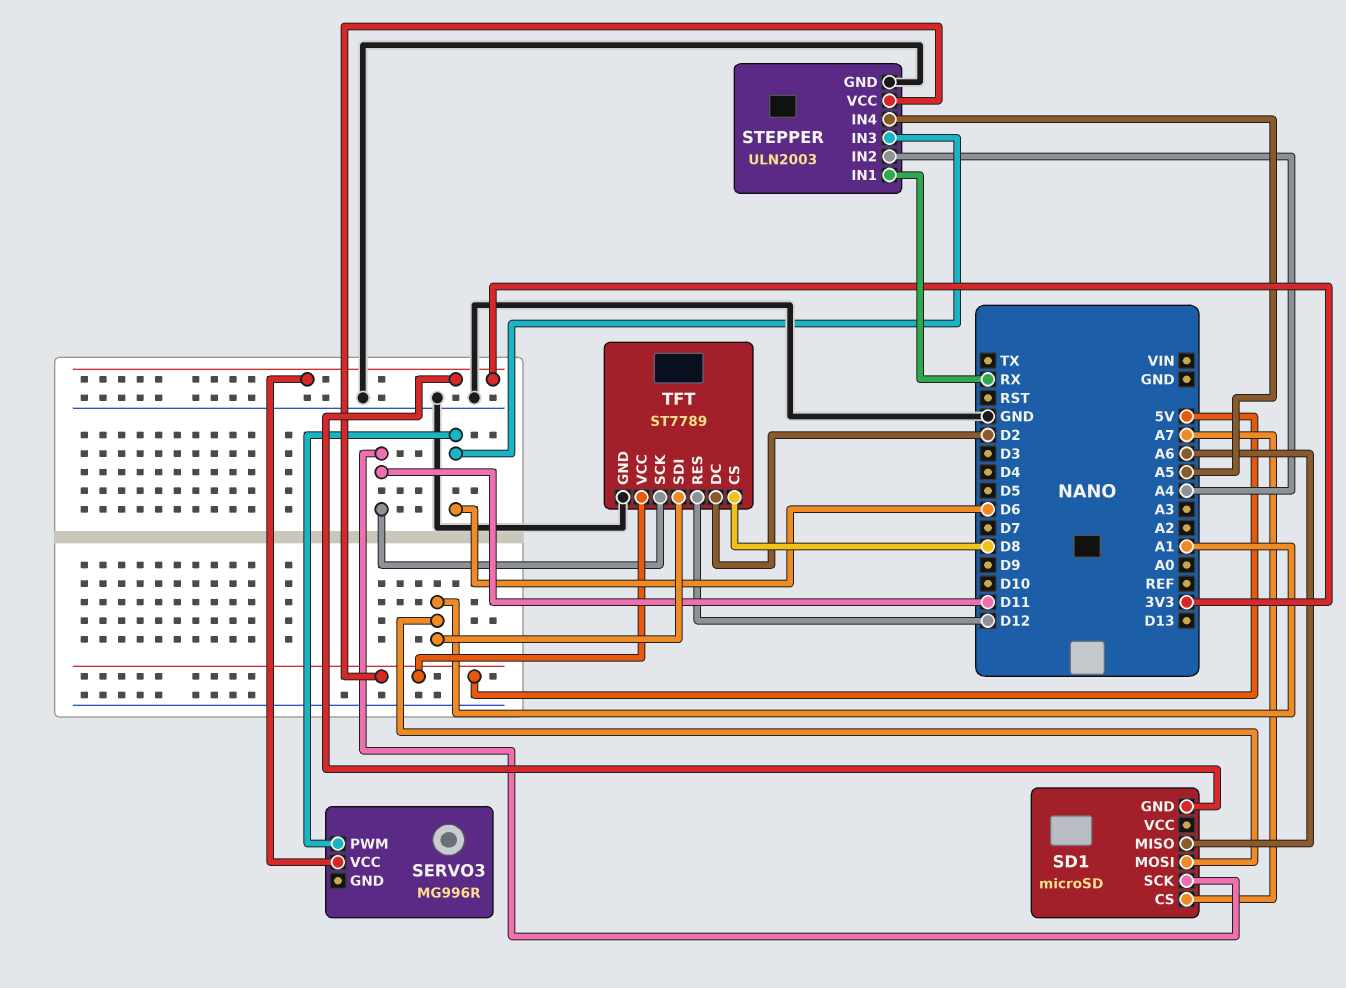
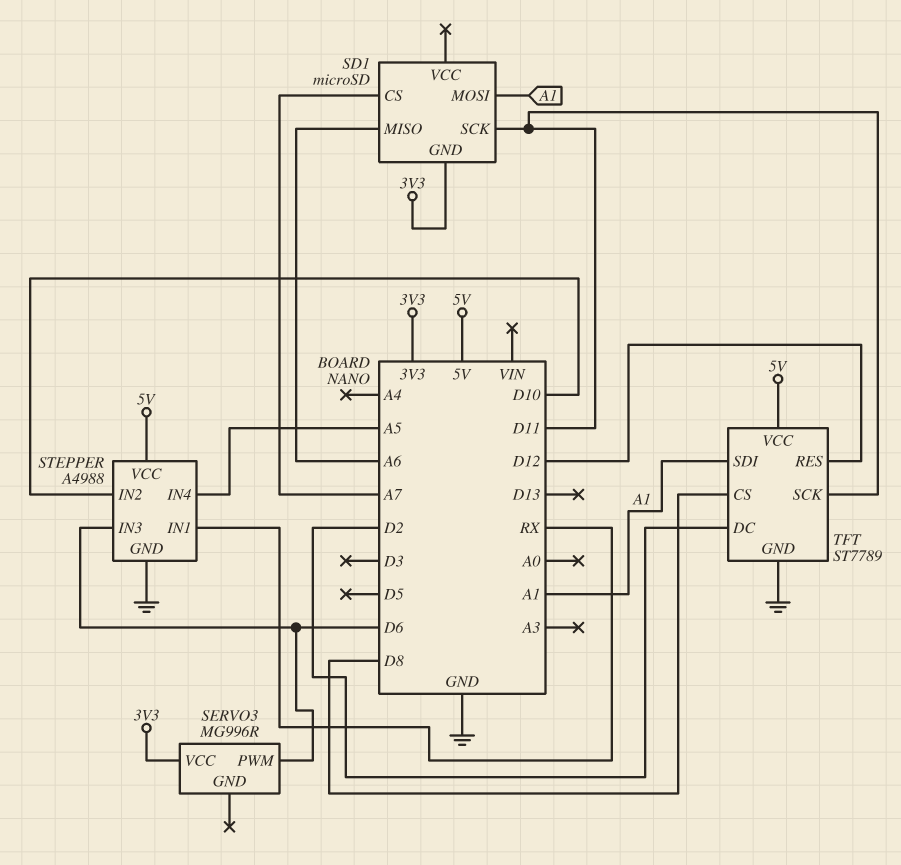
STEPPER: ULN2003 -> A4988
STEPPER pin IN2: A4 -> D10

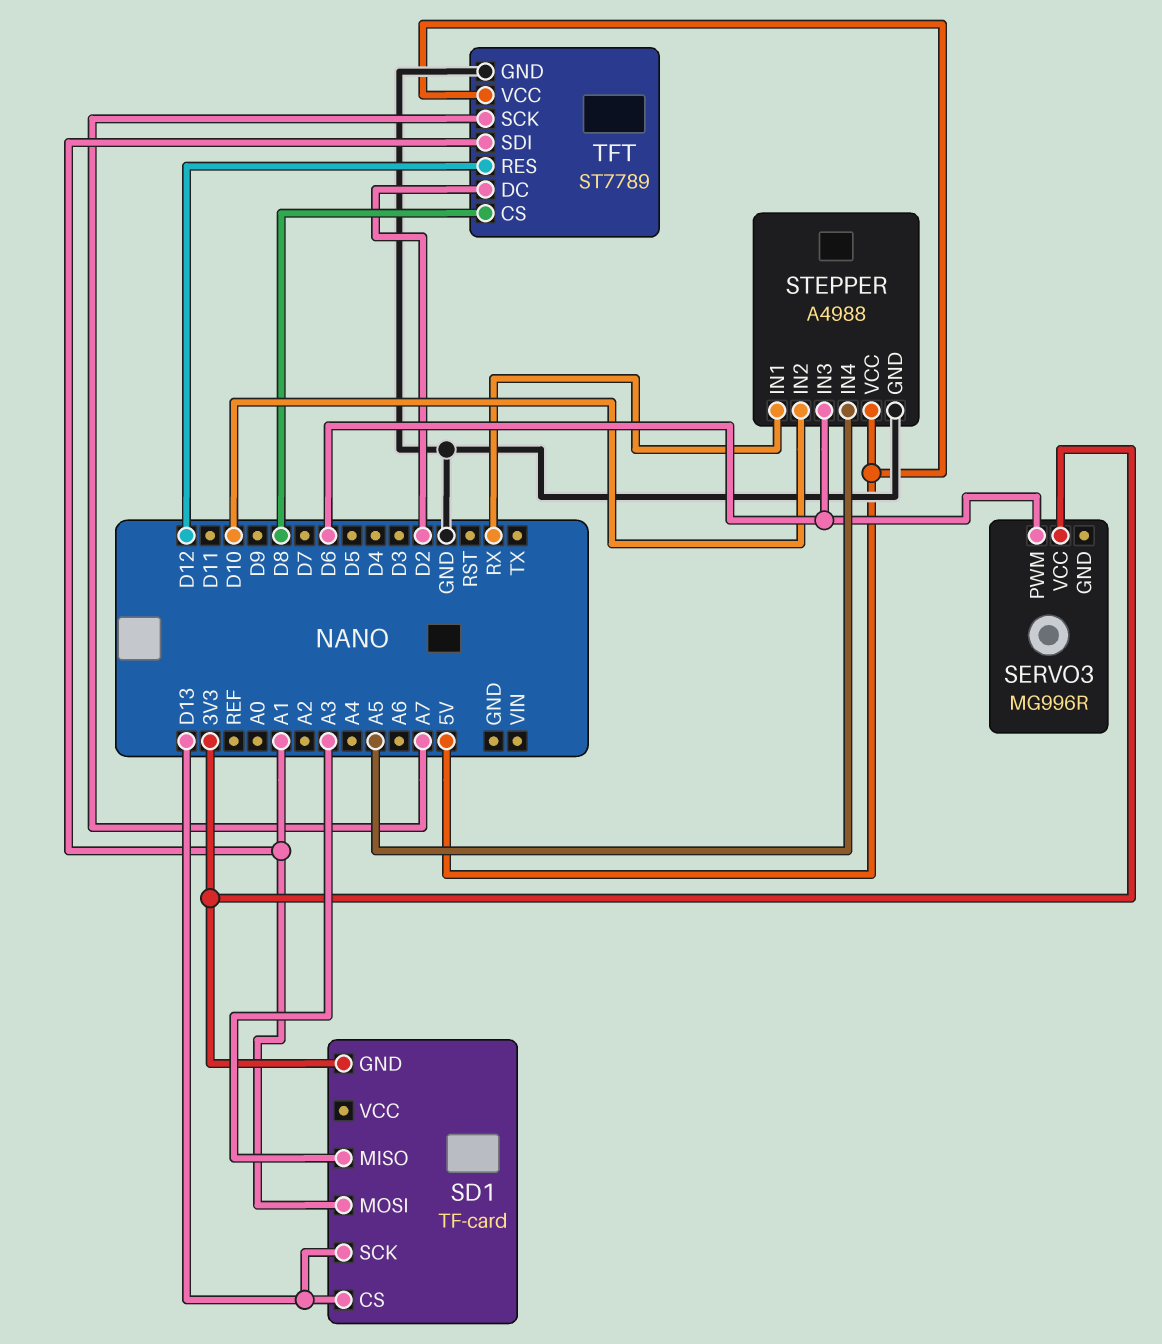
SD1: microSD -> TF-card
SD1 pin CS: A7 -> D13
SD1 pin MISO: A6 -> A3
SD1 pin SCK: D11 -> D13
TFT pin SCK: D11 -> A7

